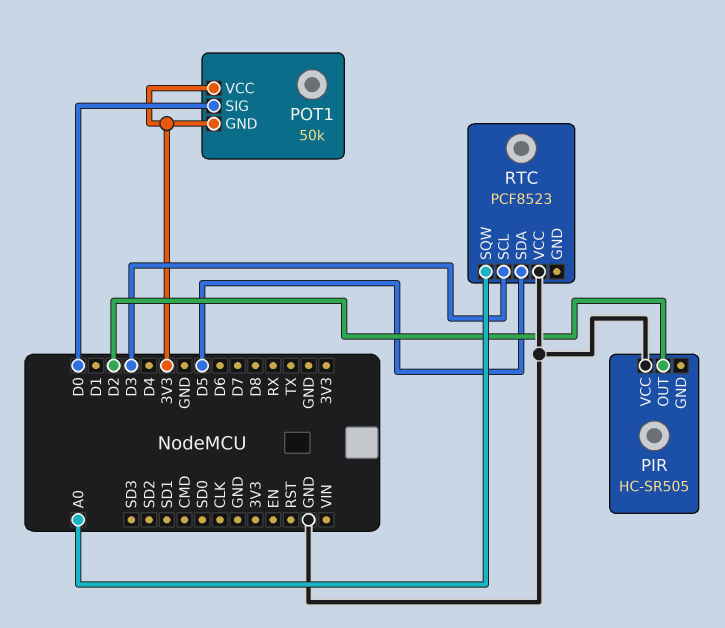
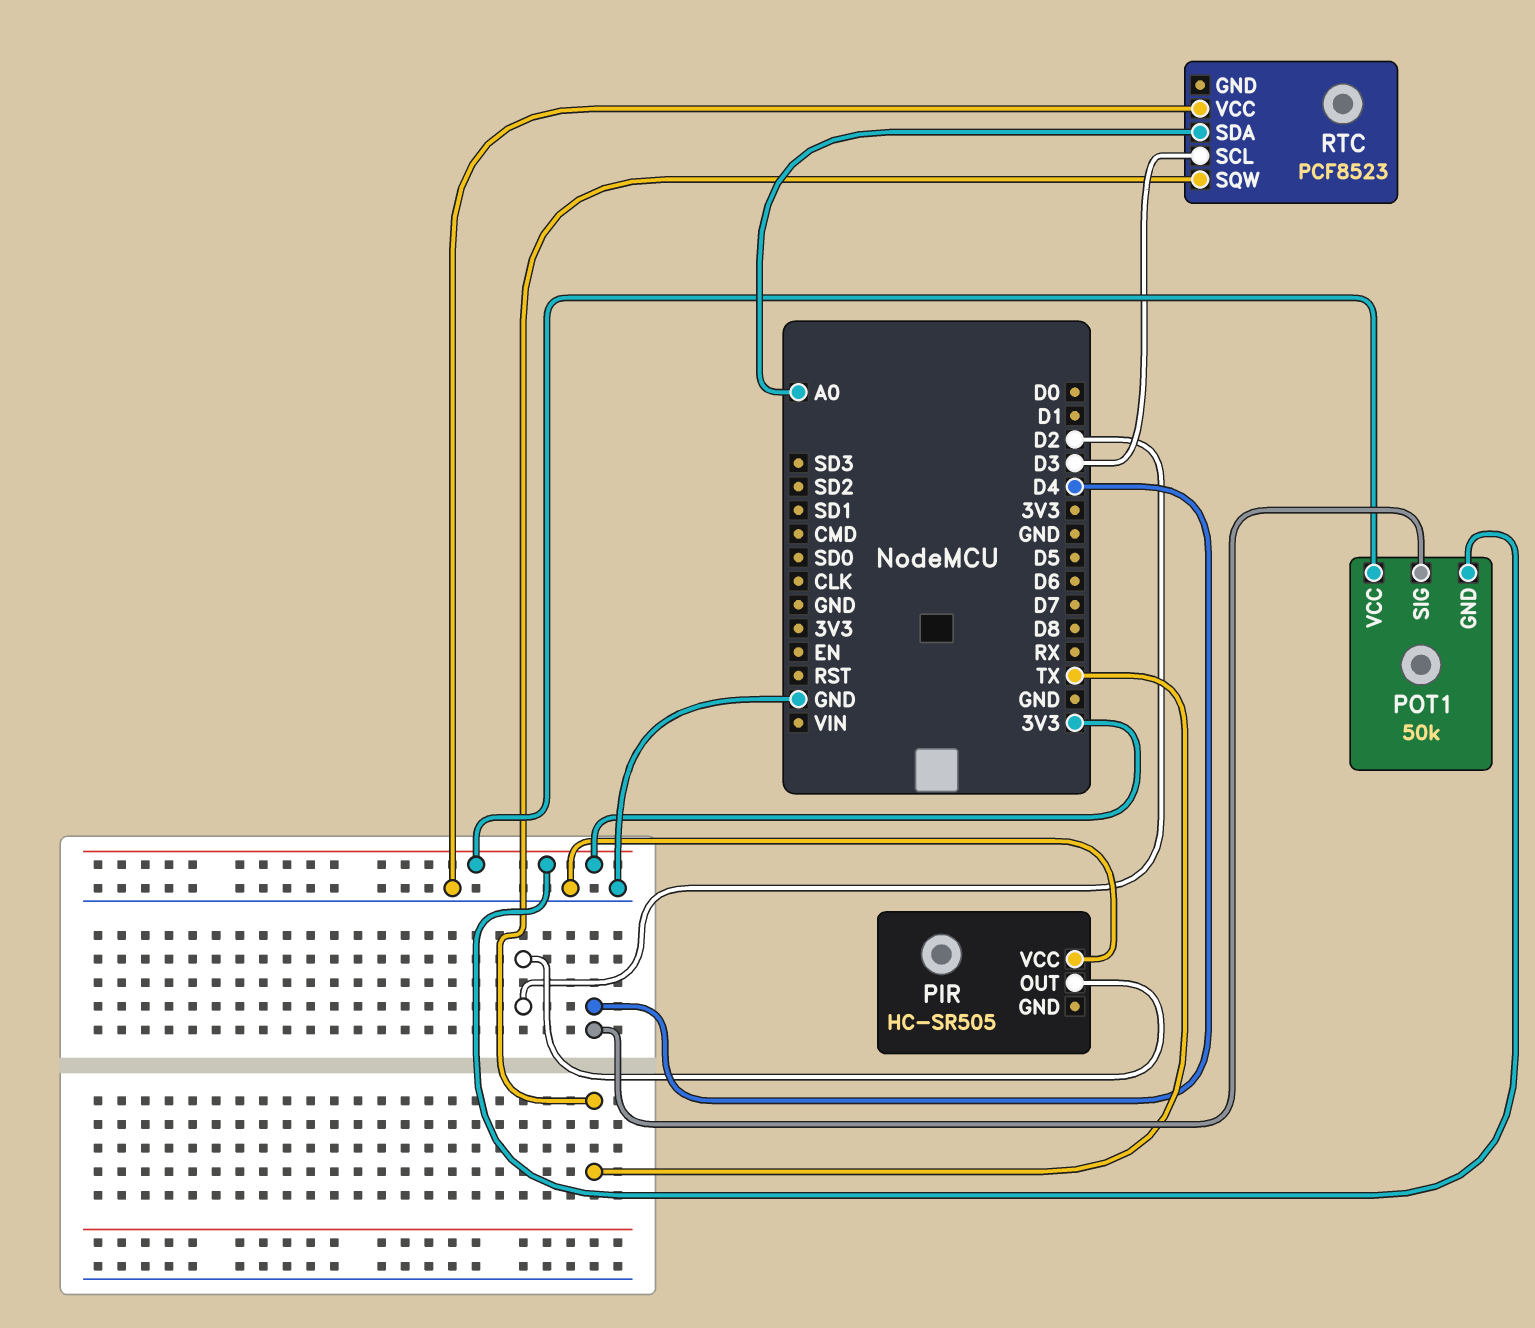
POT1 pin SIG: D0 -> D4
RTC pin SDA: D5 -> A0
RTC pin SQW: A0 -> TX

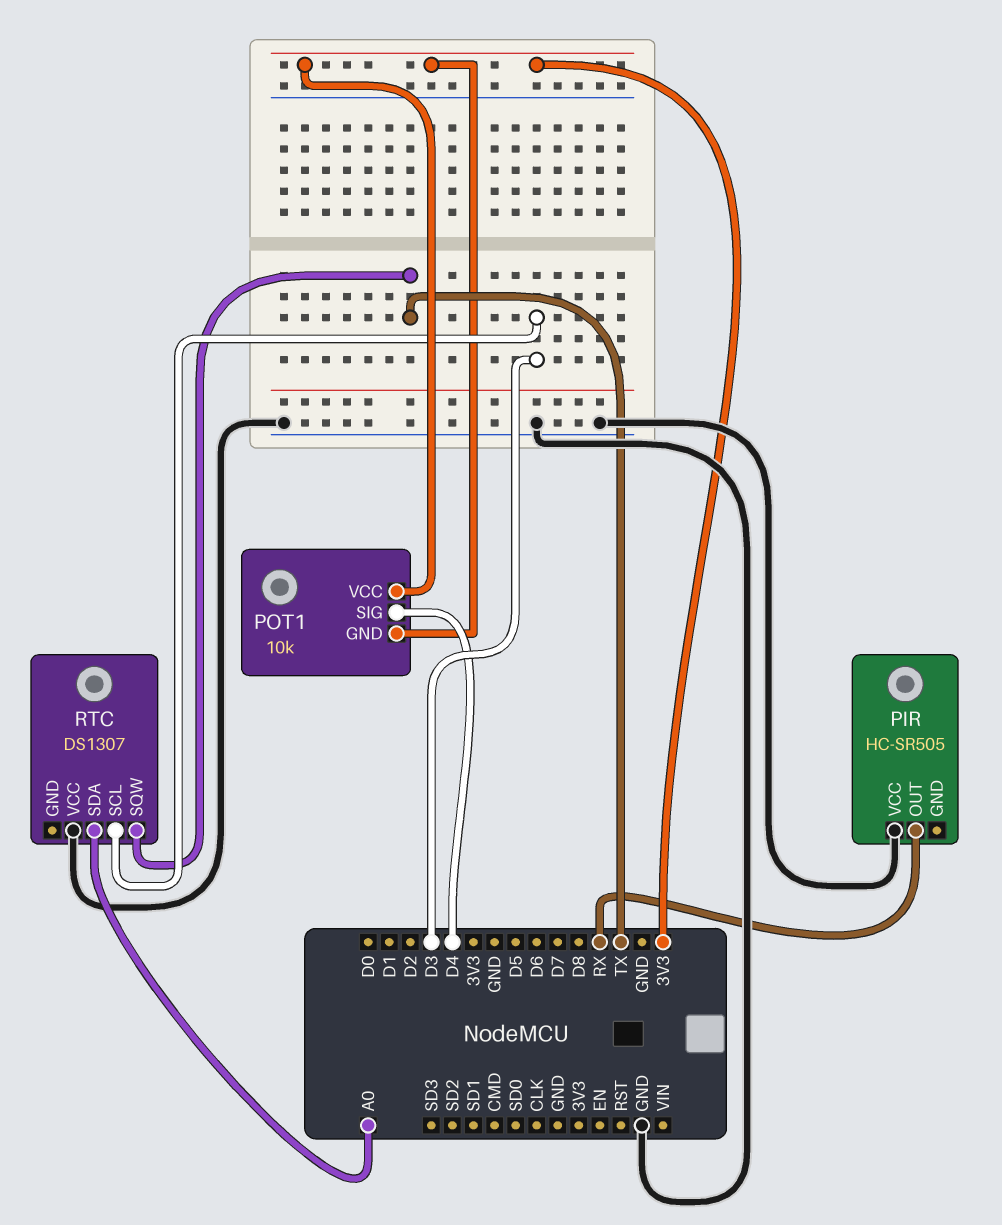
PIR pin OUT: D2 -> RX
POT1: 50k -> 10k
RTC: PCF8523 -> DS1307

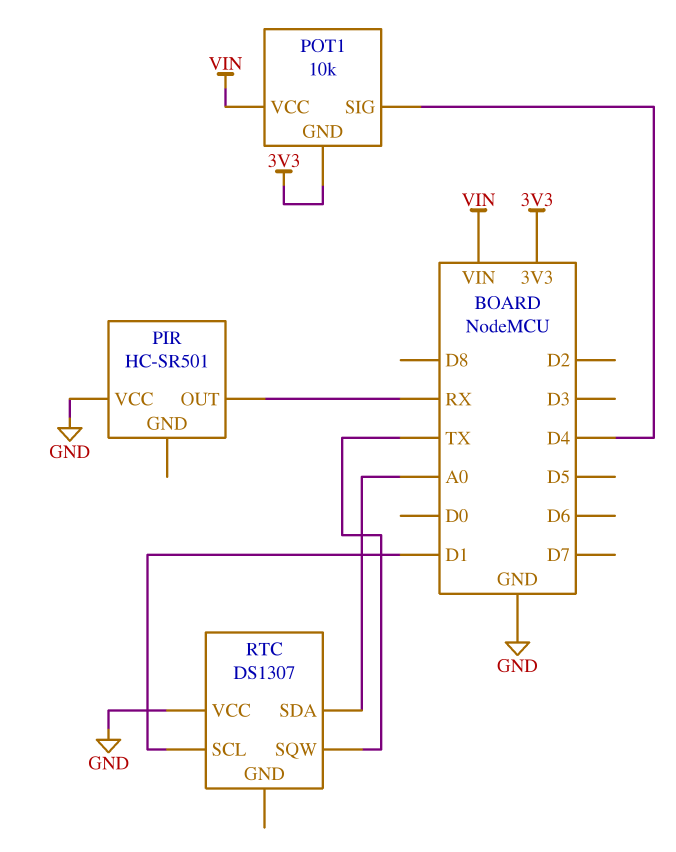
PIR: HC-SR505 -> HC-SR501
POT1 pin VCC: 3V3 -> VIN
RTC pin SCL: D3 -> D1

